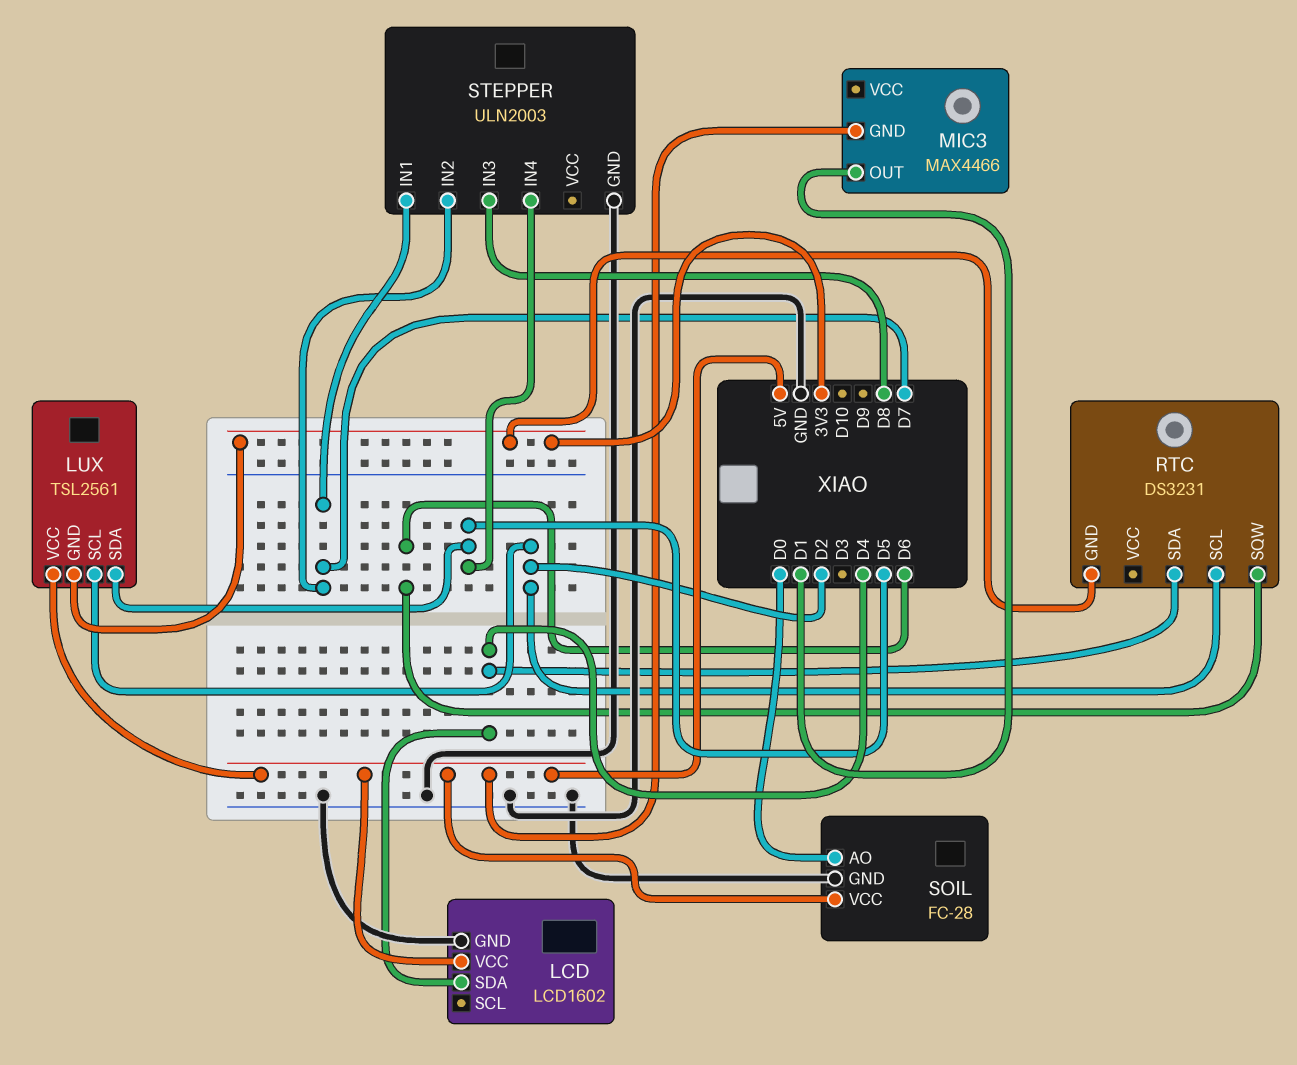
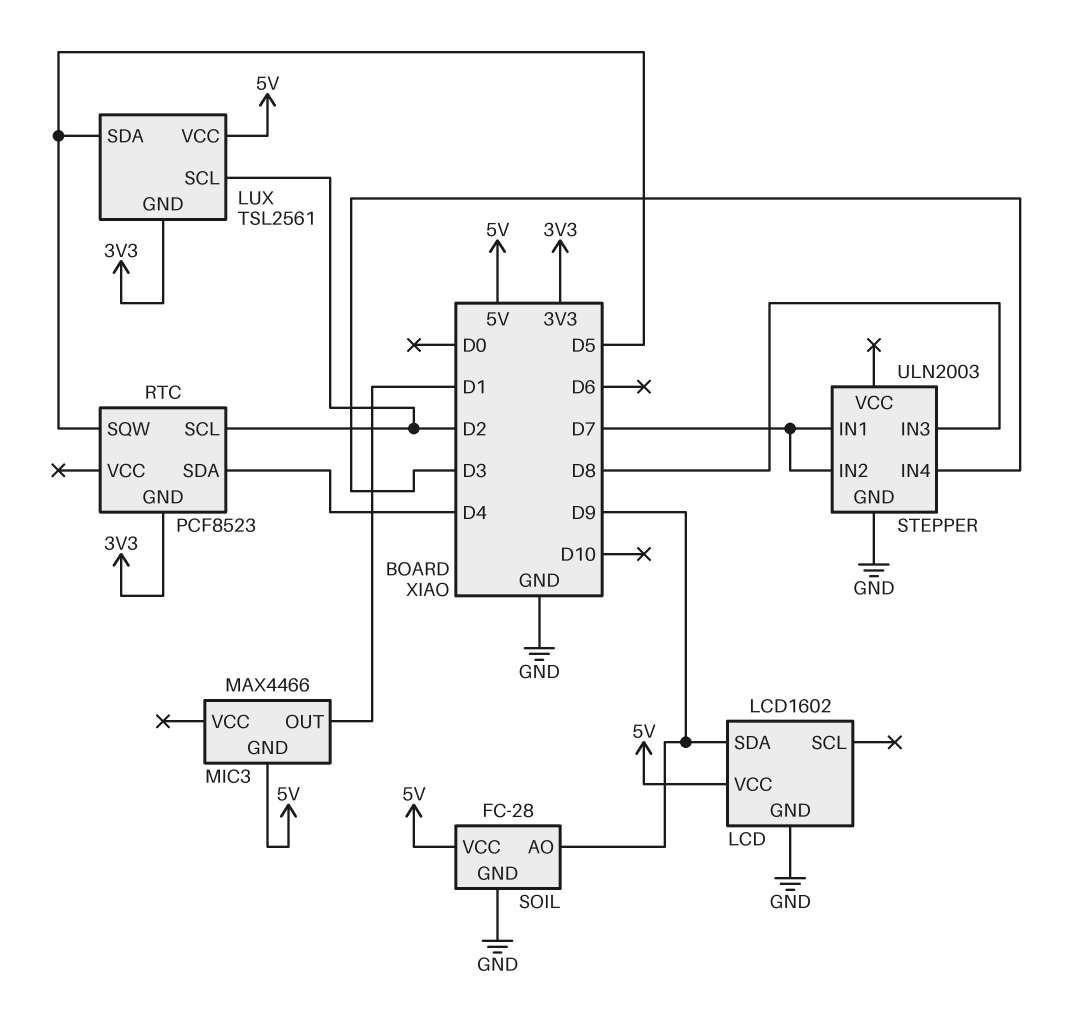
LCD pin SDA: D4 -> D9
RTC: DS3231 -> PCF8523
RTC pin SQW: D6 -> D5
SOIL pin AO: D0 -> D9
STEPPER pin IN4: D5 -> D3

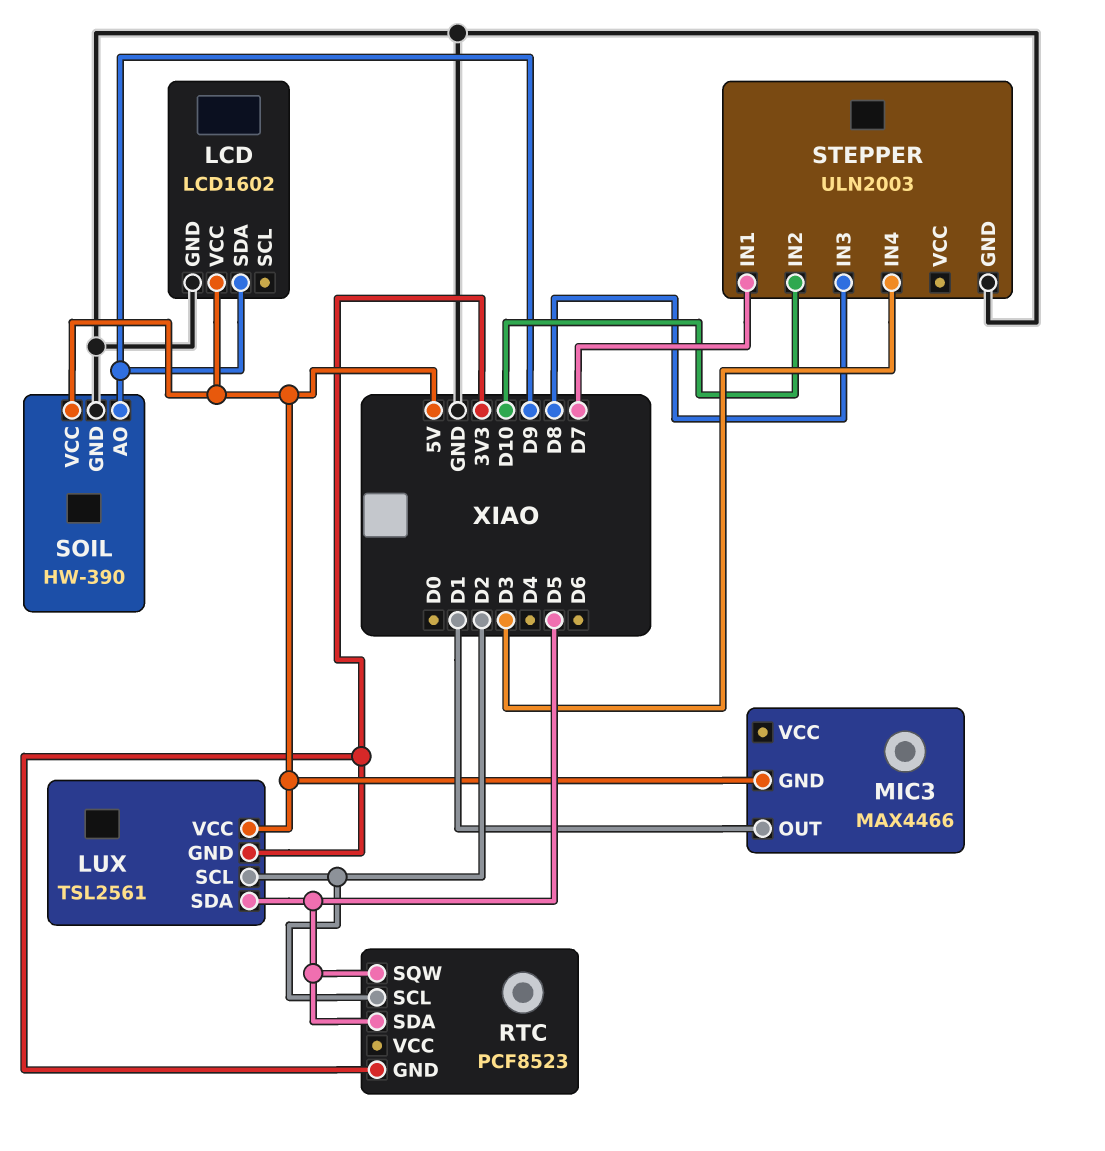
RTC pin SDA: D4 -> D5
SOIL: FC-28 -> HW-390
STEPPER pin IN2: D7 -> D10

